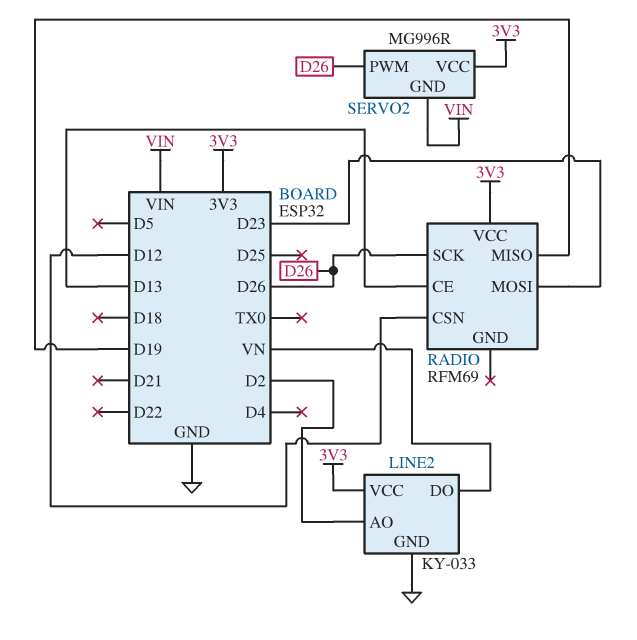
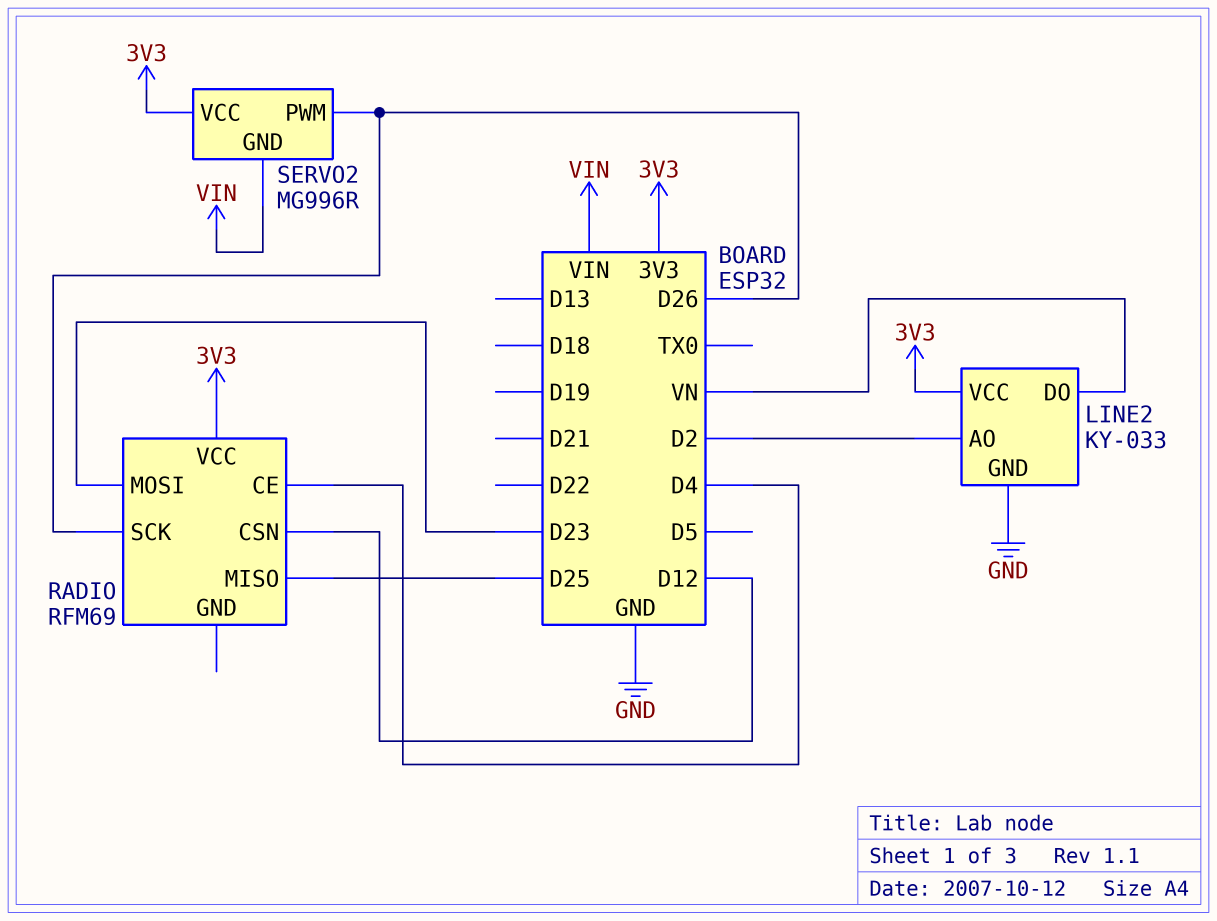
RADIO pin CE: D13 -> D4
RADIO pin MISO: D19 -> D25

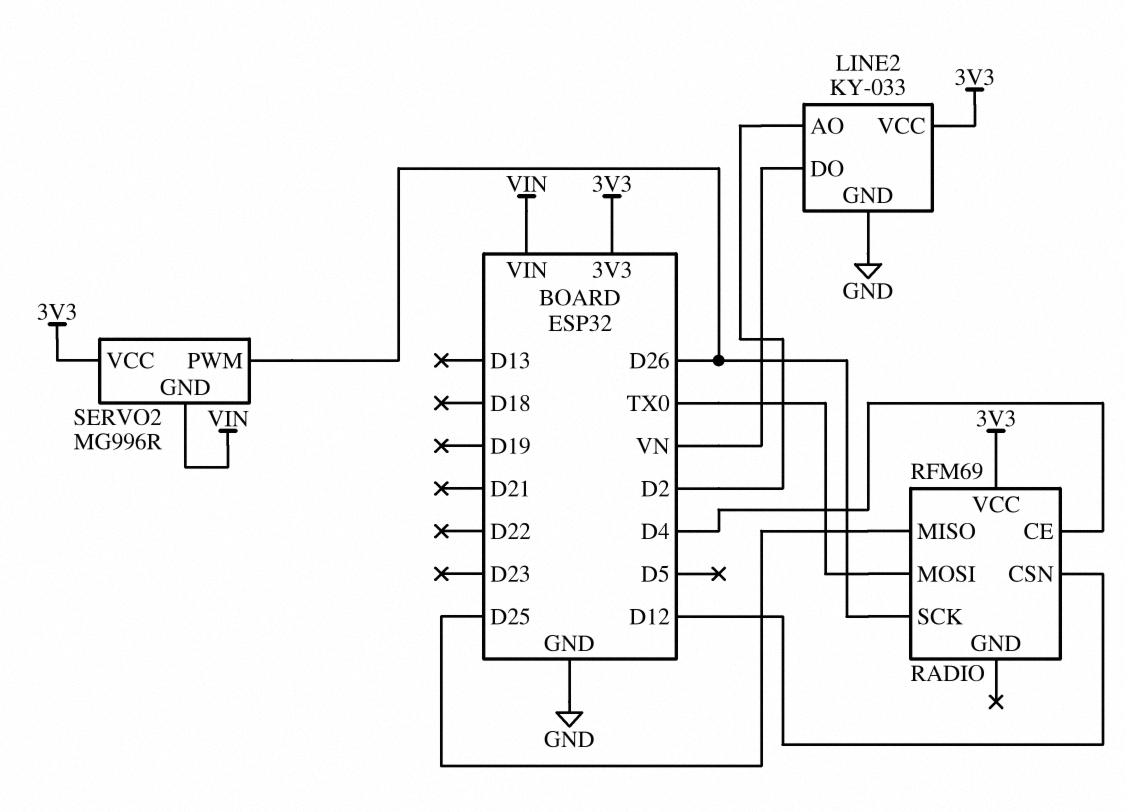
RADIO pin MOSI: D23 -> TX0

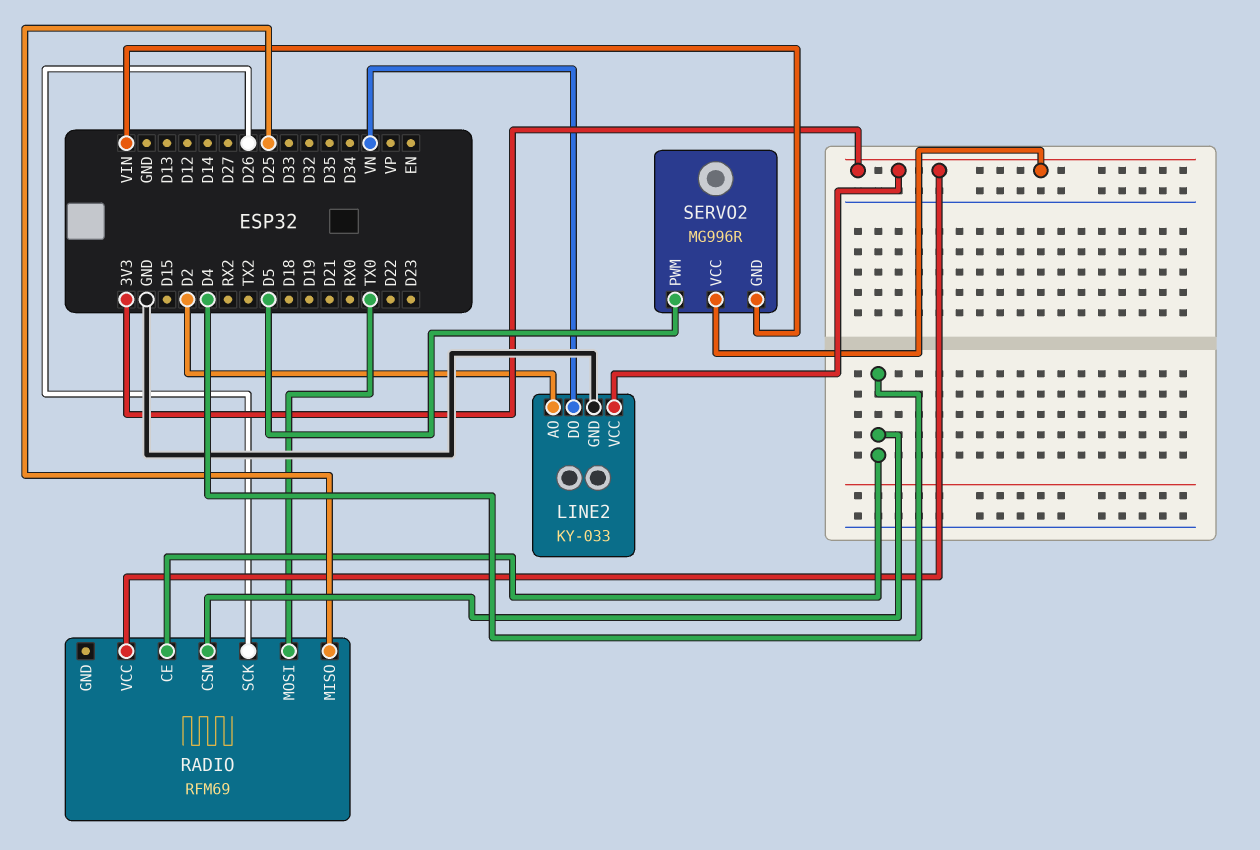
RADIO pin CSN: D12 -> D4
SERVO2 pin PWM: D26 -> D5

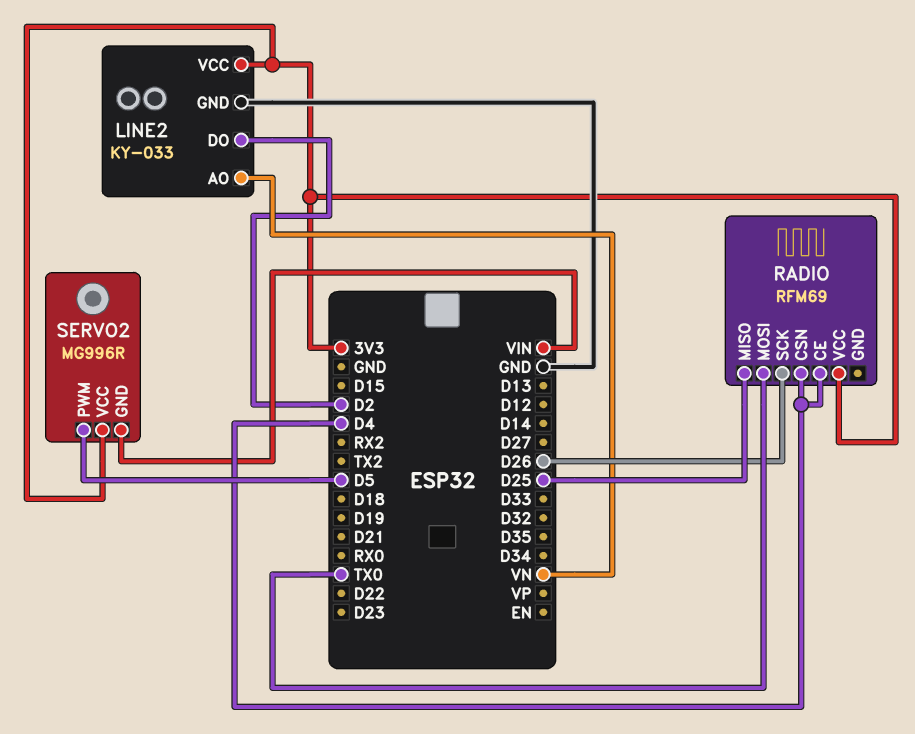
LINE2 pin AO: D2 -> VN
LINE2 pin DO: VN -> D2

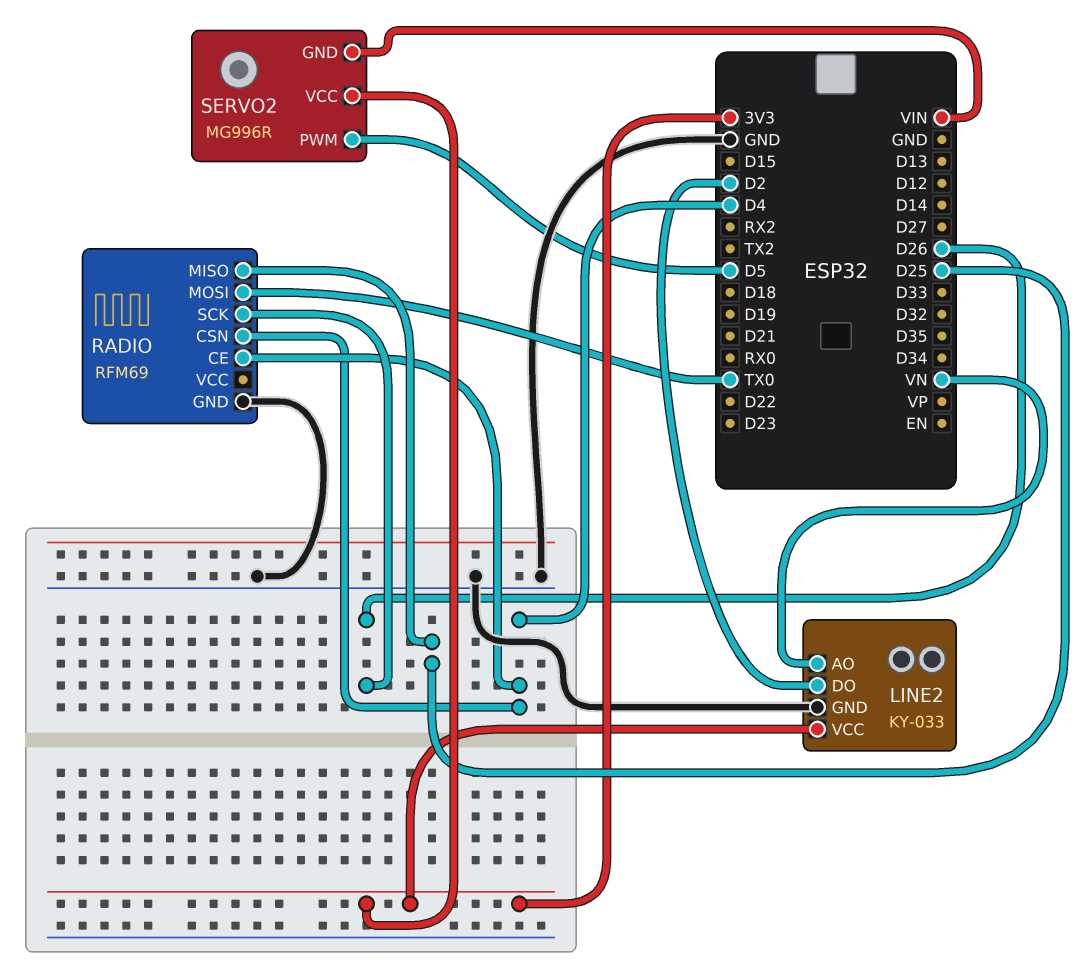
RADIO pin GND: none -> GND
RADIO pin VCC: 3V3 -> none

